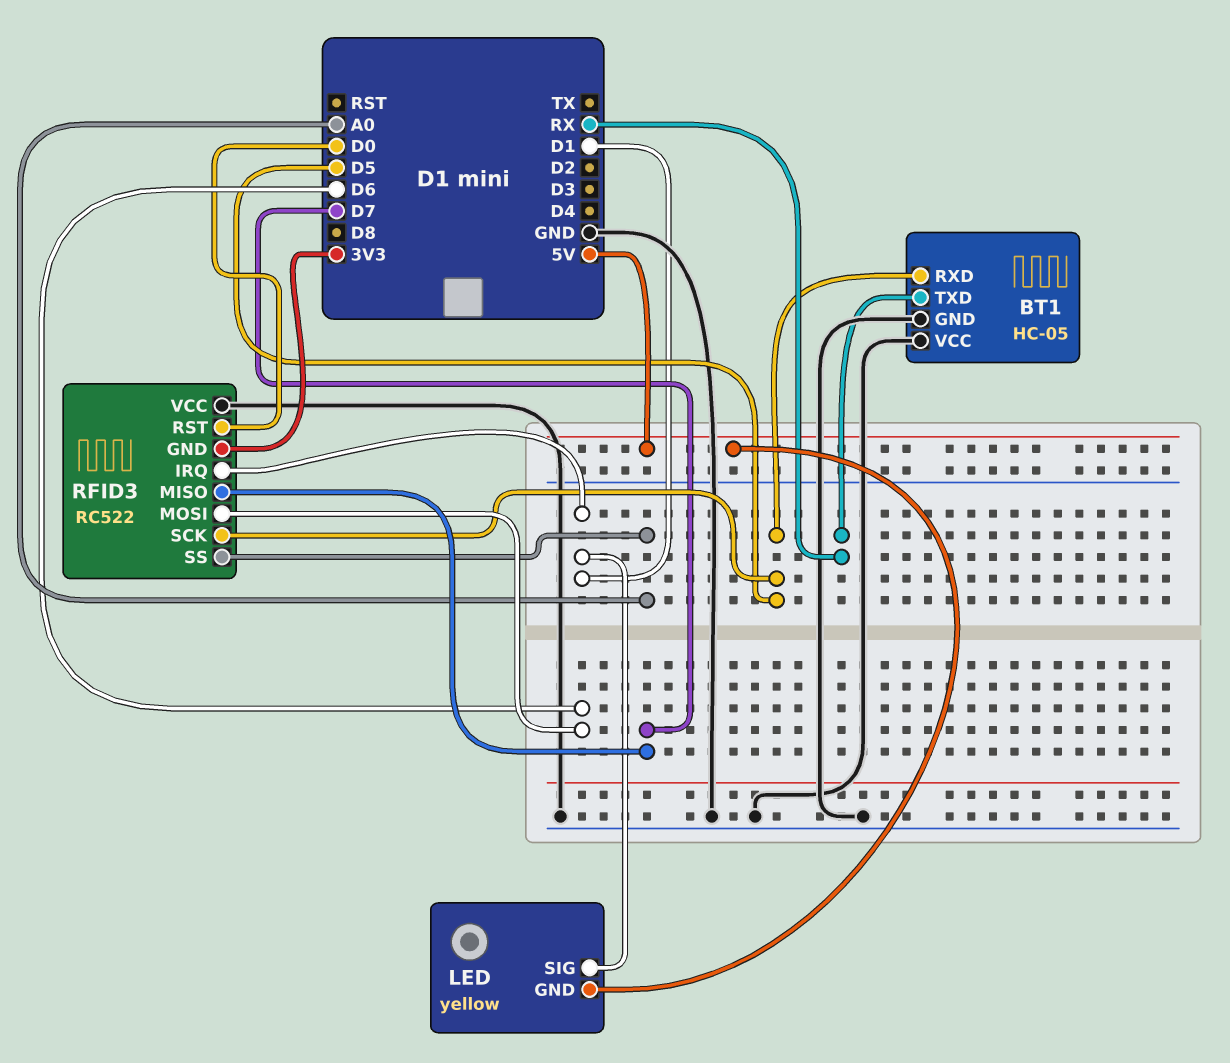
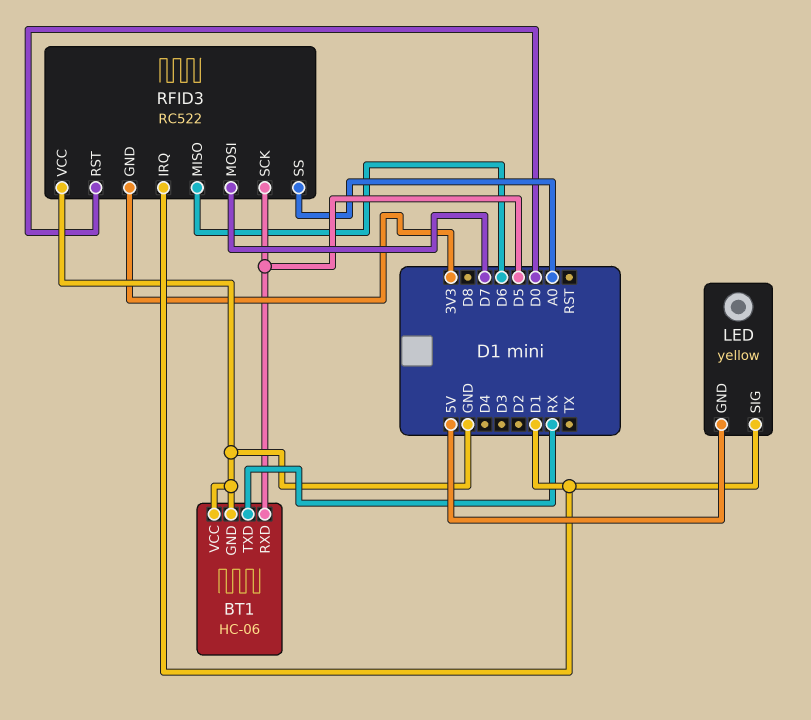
BT1: HC-05 -> HC-06
RFID3 pin MISO: D7 -> D6
RFID3 pin MOSI: D6 -> D7

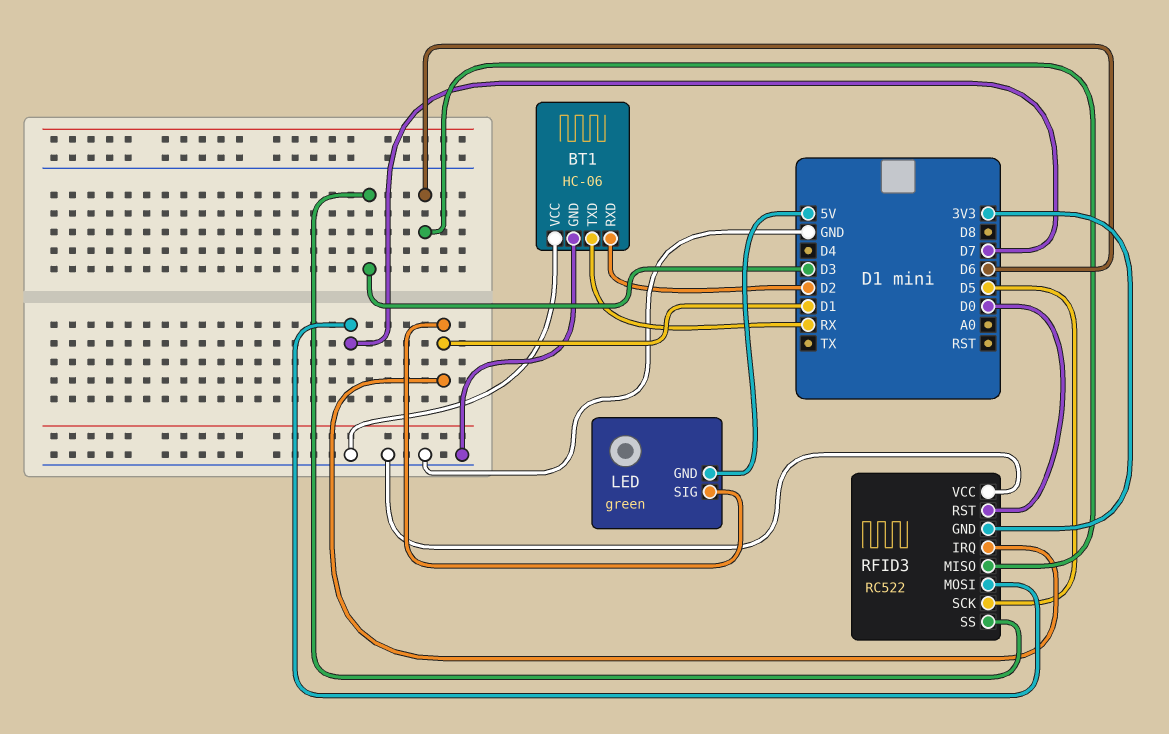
BT1 pin RXD: D5 -> D2
LED: yellow -> green
RFID3 pin SS: A0 -> D3

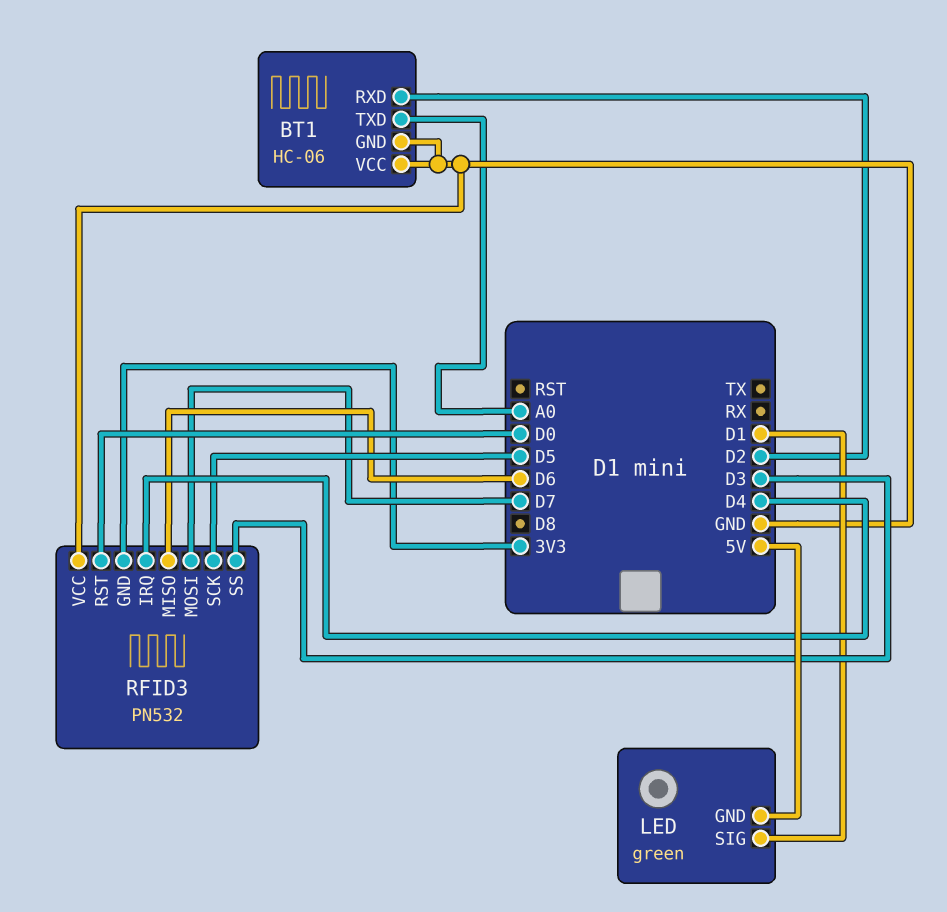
BT1 pin TXD: RX -> A0
RFID3: RC522 -> PN532
RFID3 pin IRQ: D1 -> D4

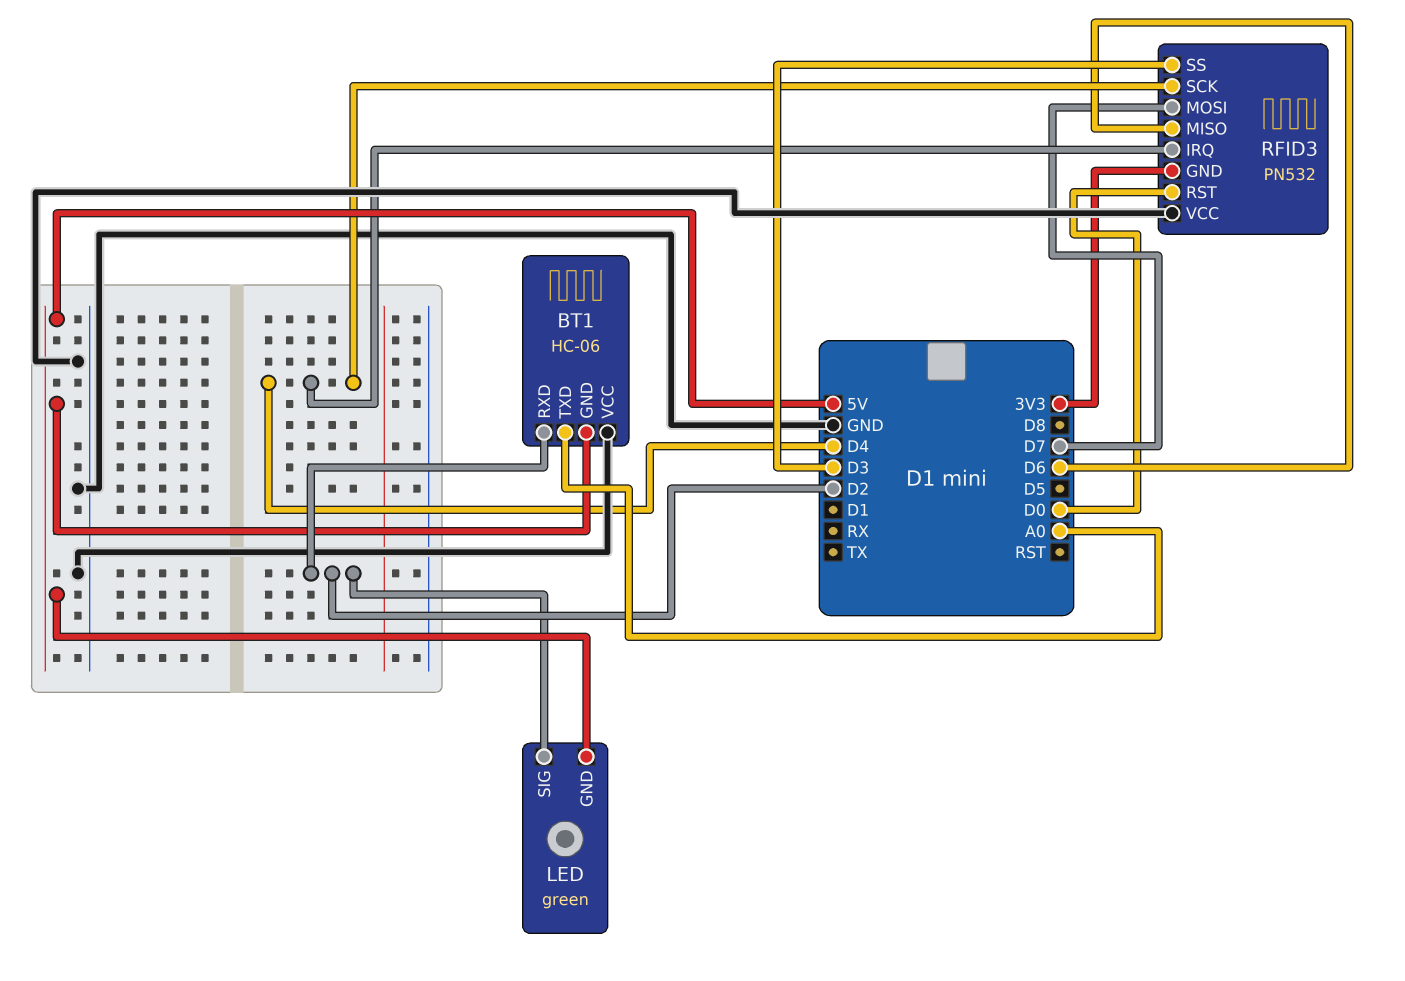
BT1 pin GND: GND -> 5V
LED pin SIG: D1 -> D2
RFID3 pin SCK: D5 -> D4

